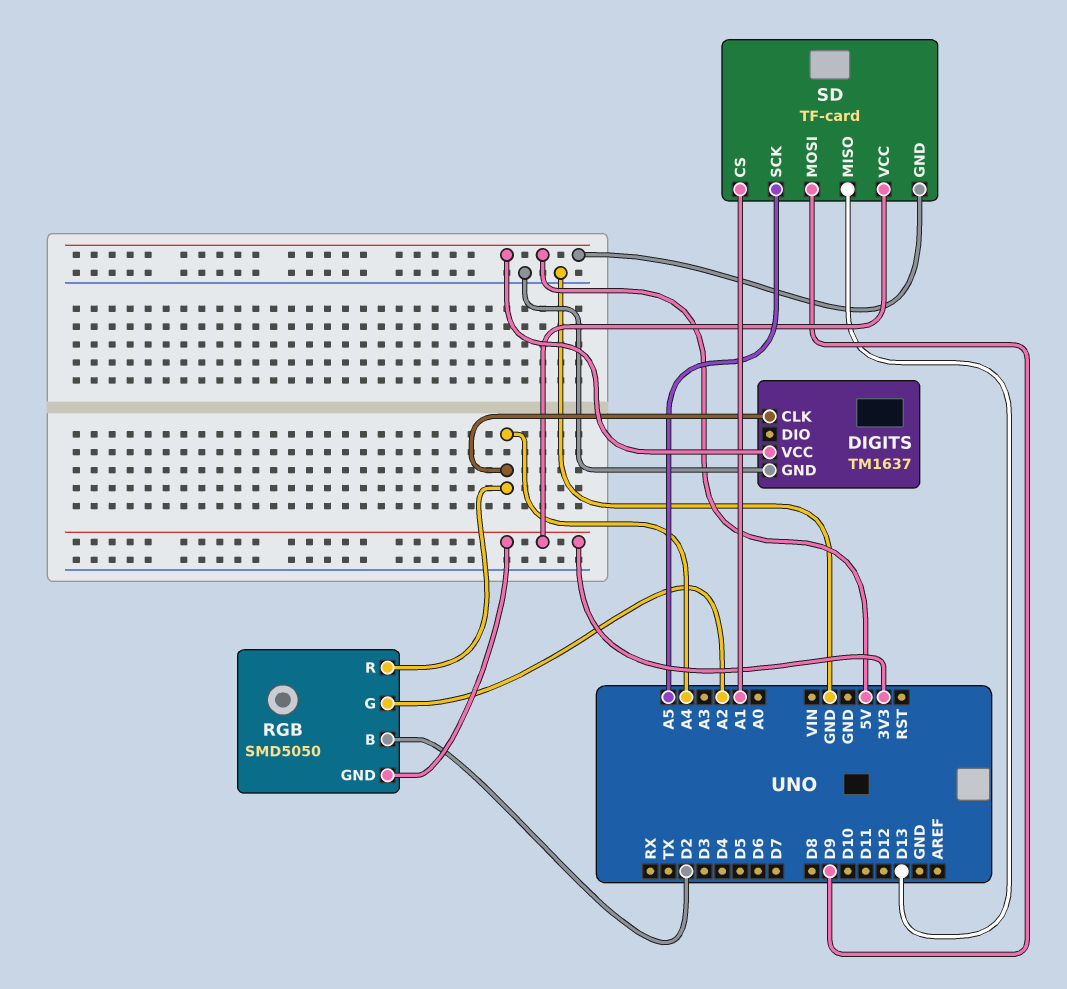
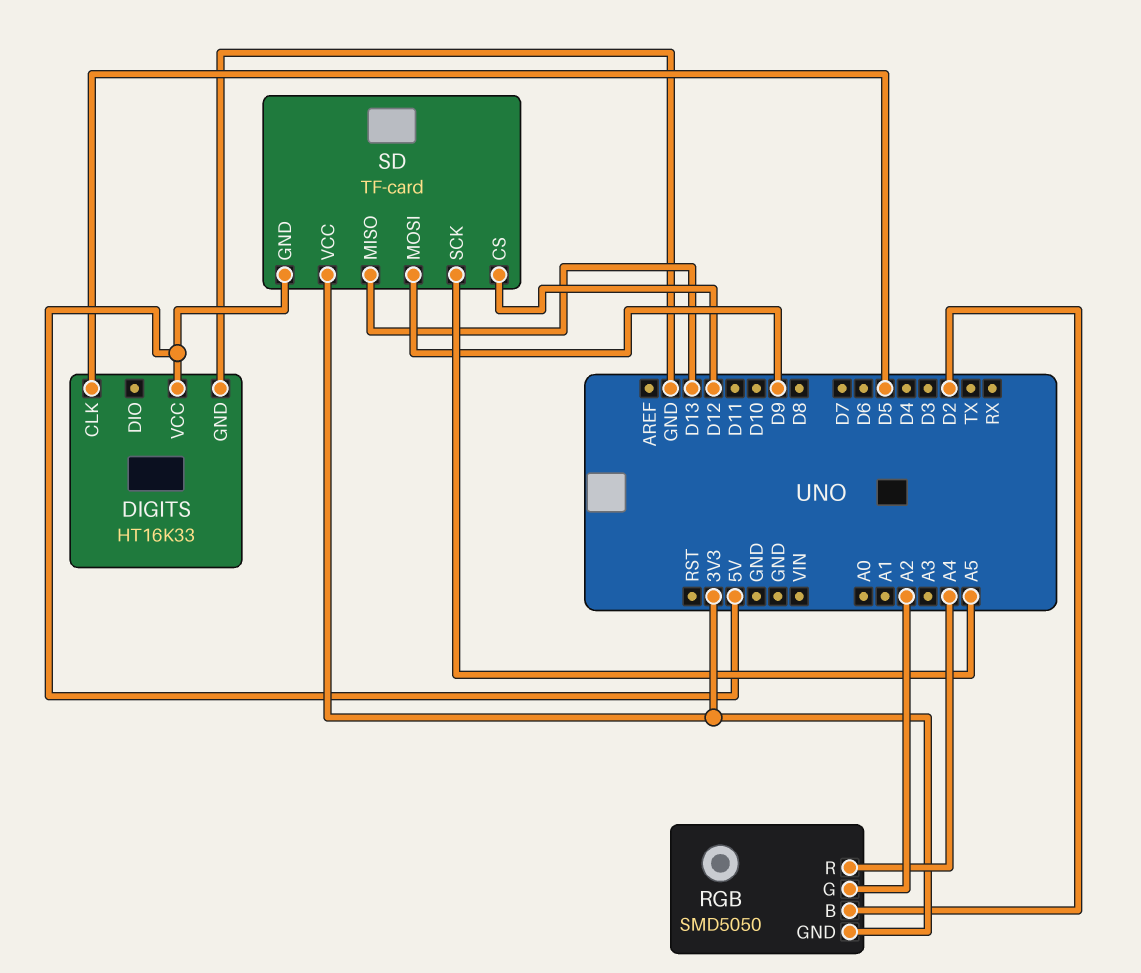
DIGITS: TM1637 -> HT16K33
DIGITS pin CLK: A4 -> D5
SD pin CS: A1 -> D12

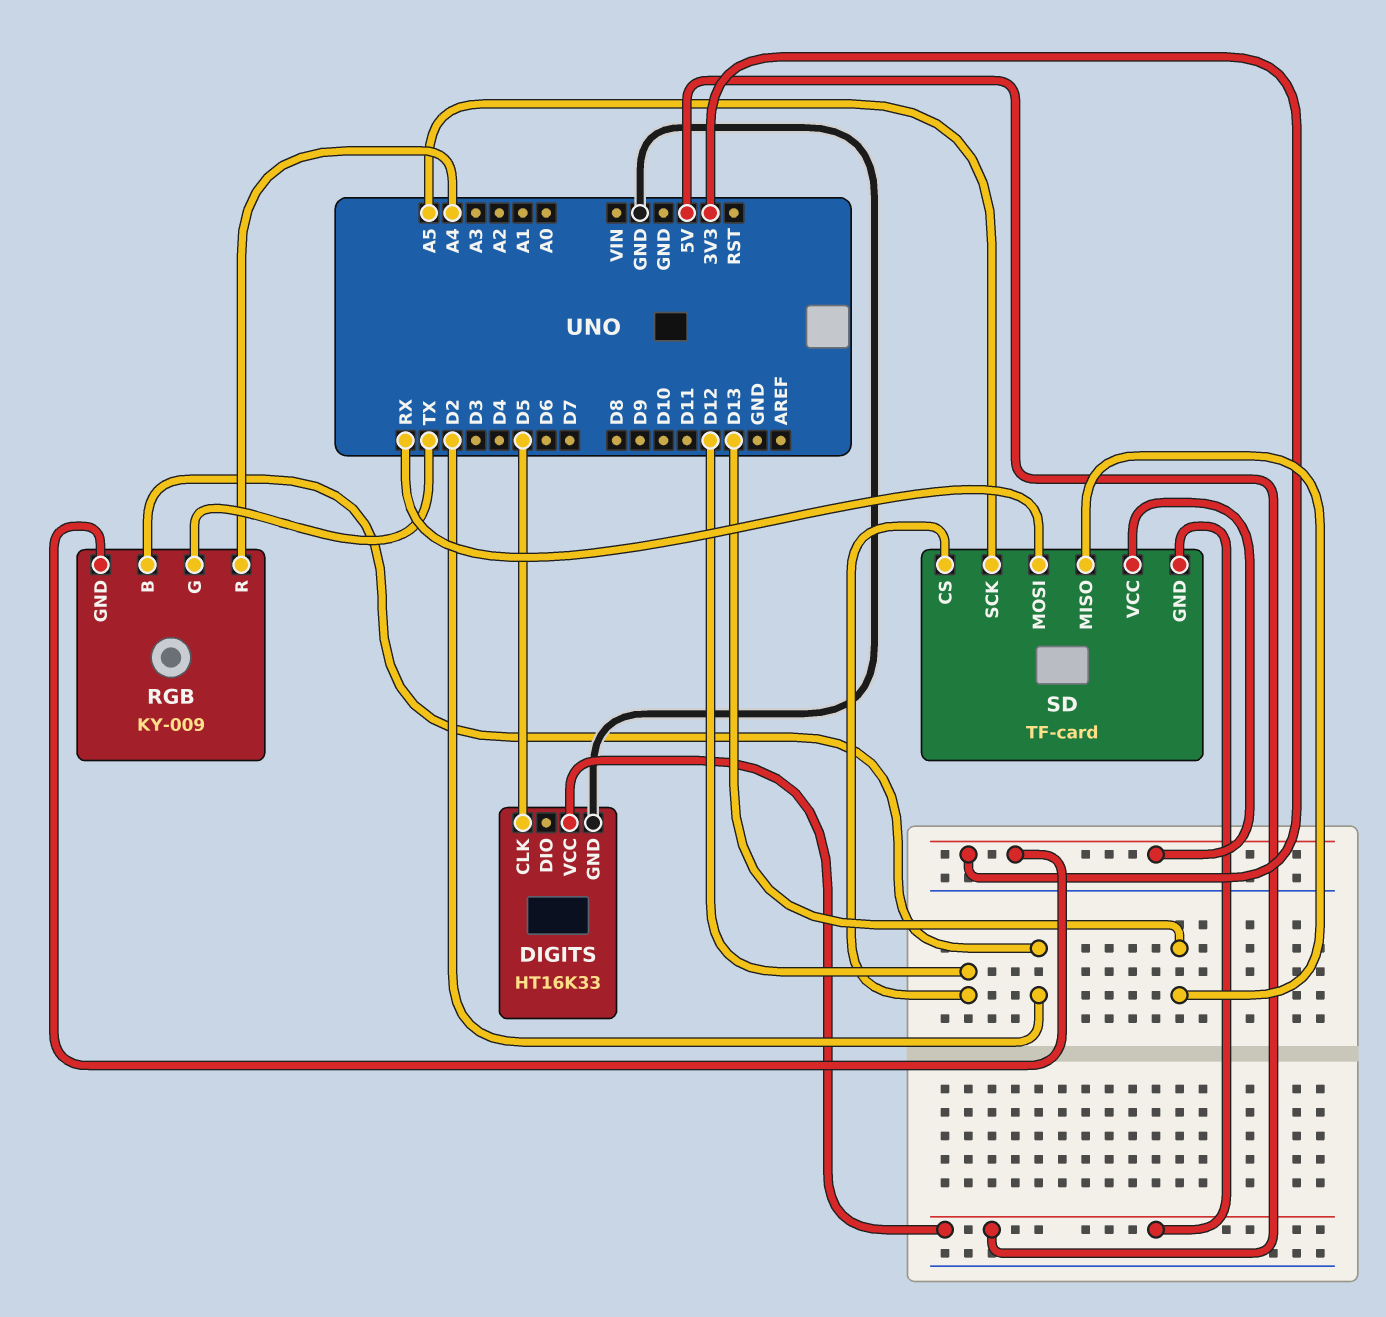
RGB: SMD5050 -> KY-009
RGB pin G: A2 -> TX
SD pin MOSI: D9 -> RX

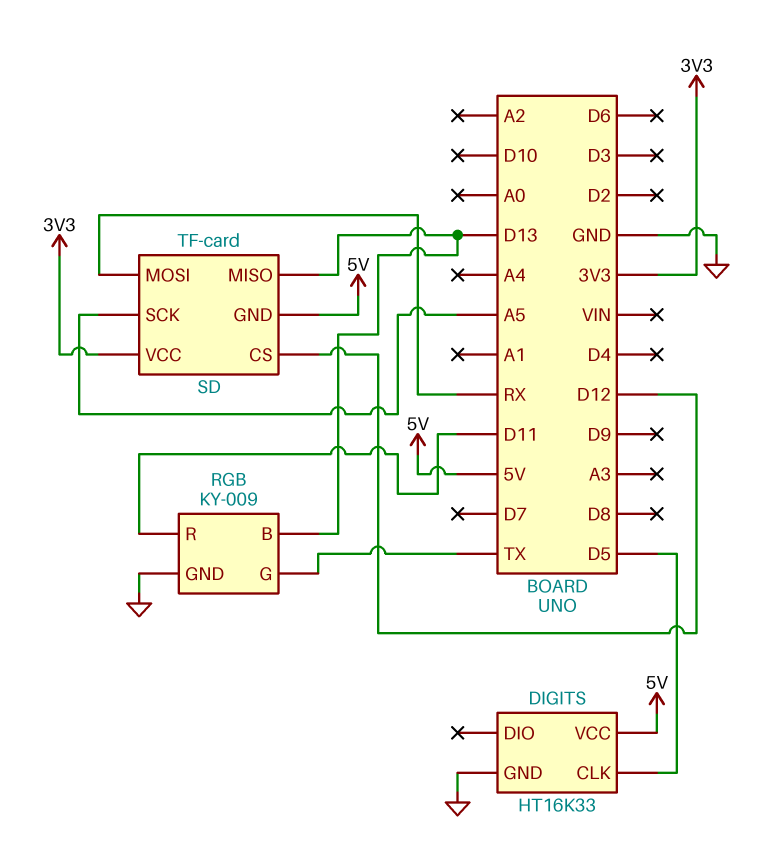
RGB pin B: D2 -> D13
RGB pin GND: 3V3 -> GND
RGB pin R: A4 -> D11

